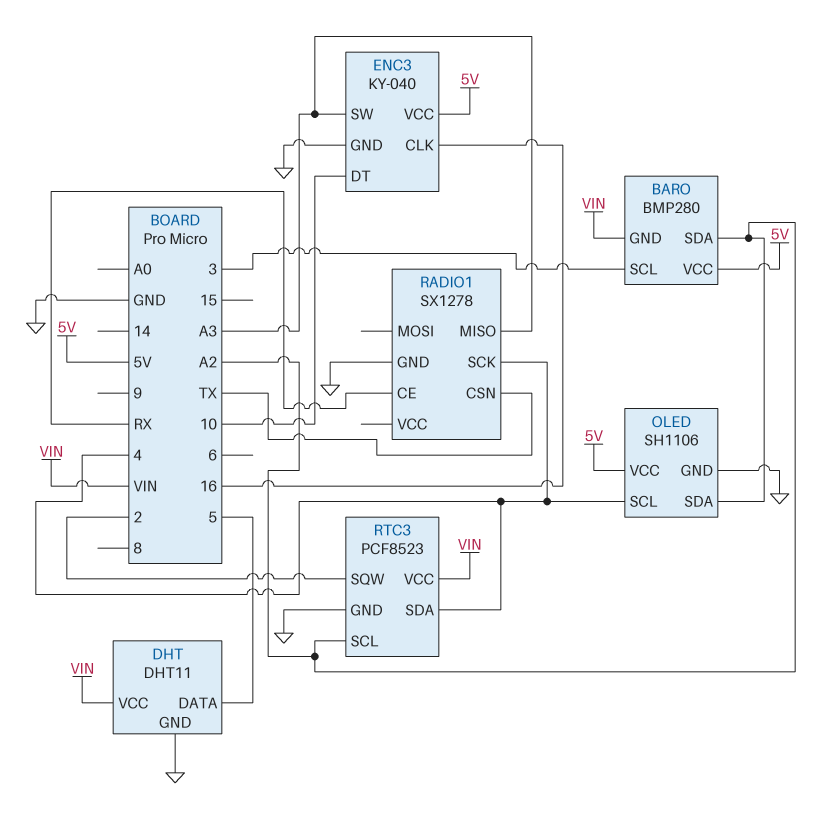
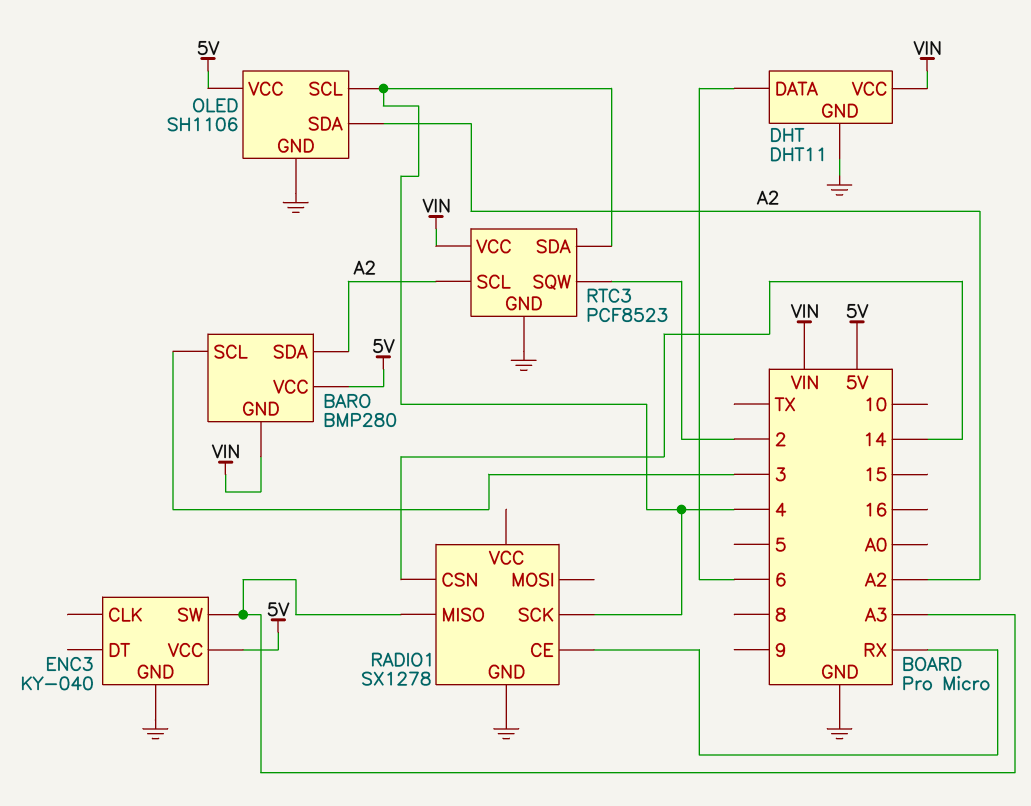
DHT pin DATA: 5 -> 6
ENC3 pin CLK: 16 -> none
ENC3 pin DT: 10 -> none
RADIO1 pin CSN: TX -> 14

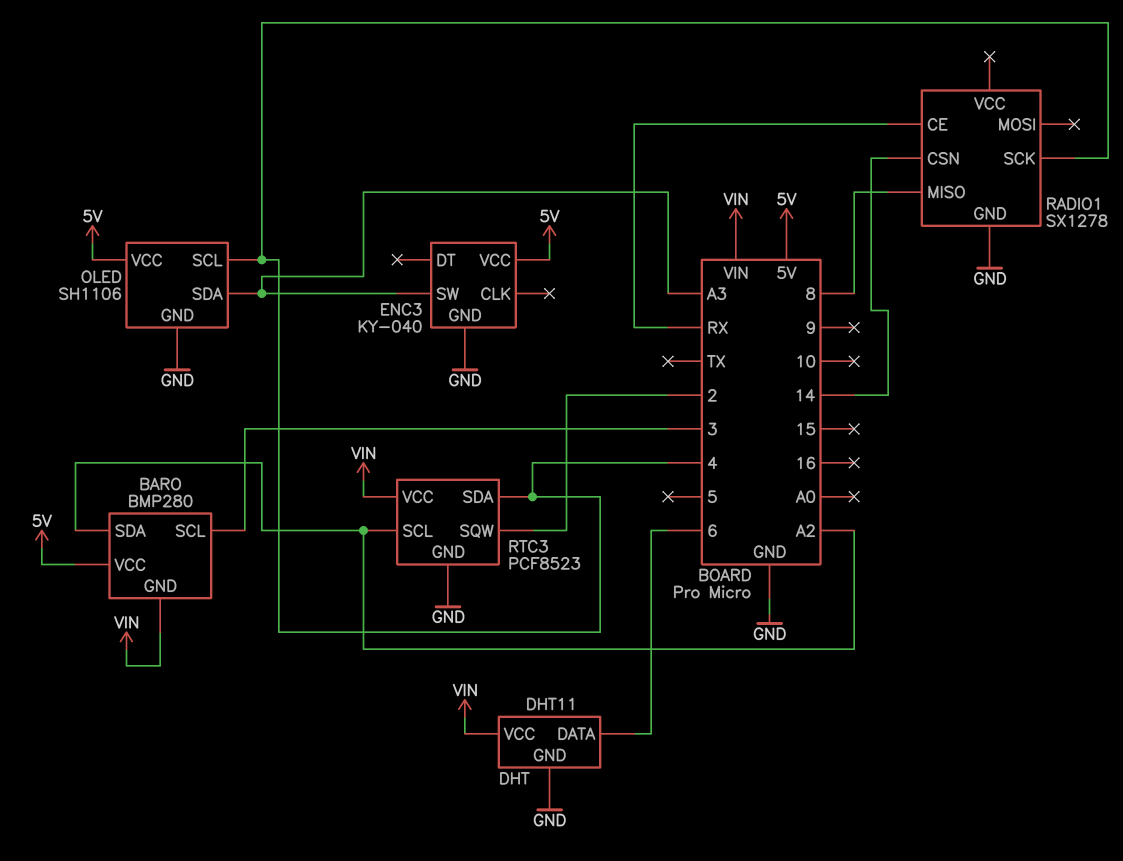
OLED pin SDA: A2 -> A3
RADIO1 pin MISO: A3 -> 8

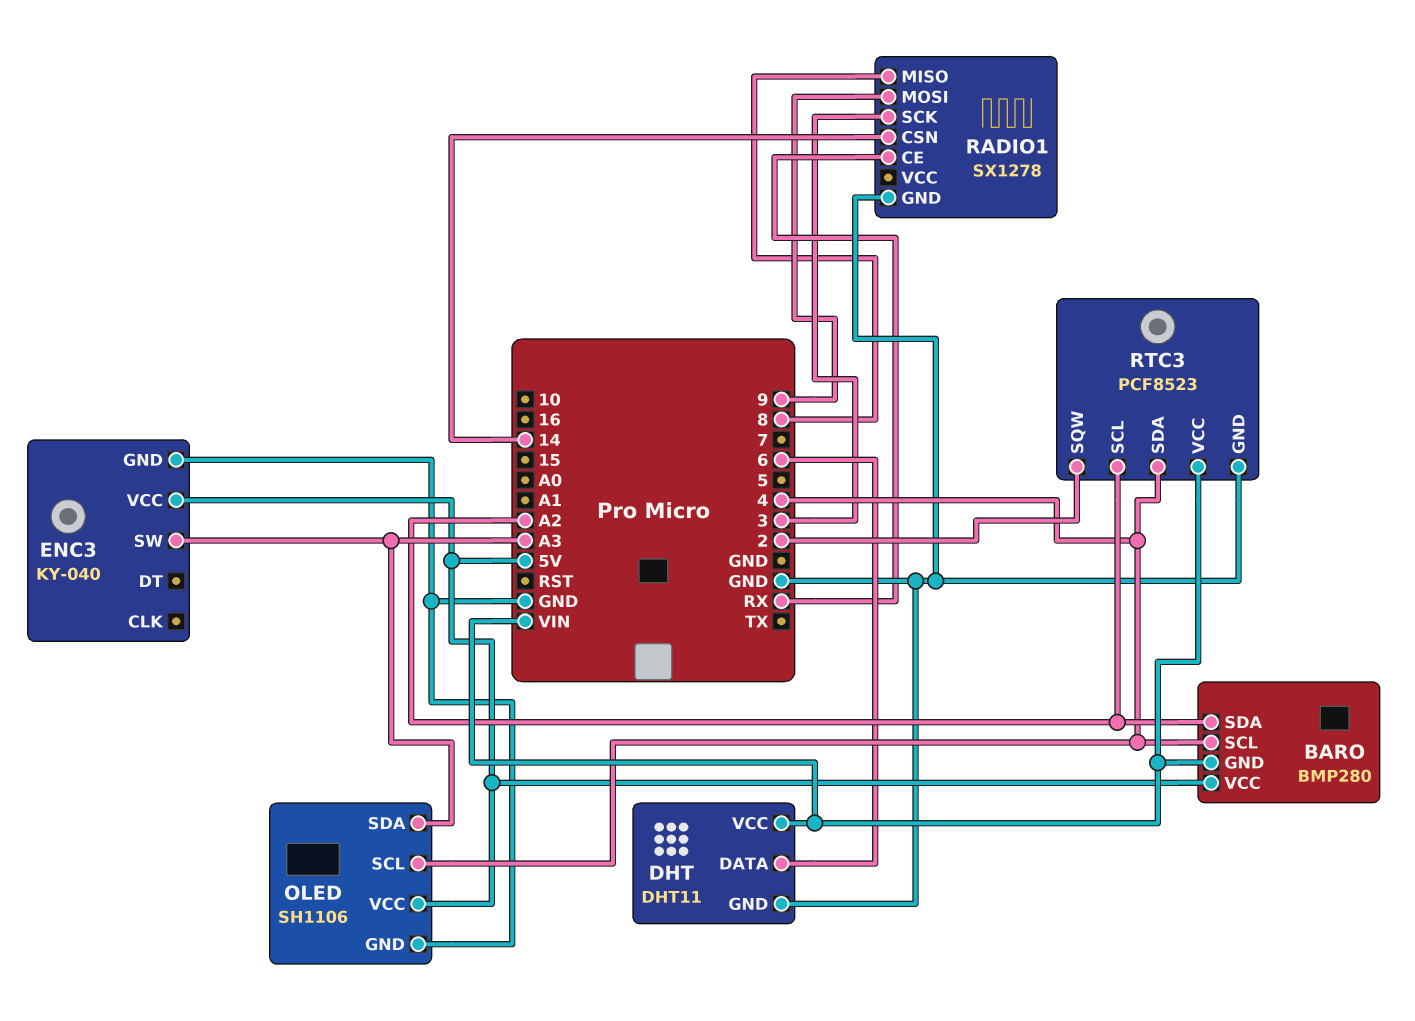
BARO pin SCL: 3 -> 4
RADIO1 pin MOSI: none -> 9
RADIO1 pin SCK: 4 -> 3

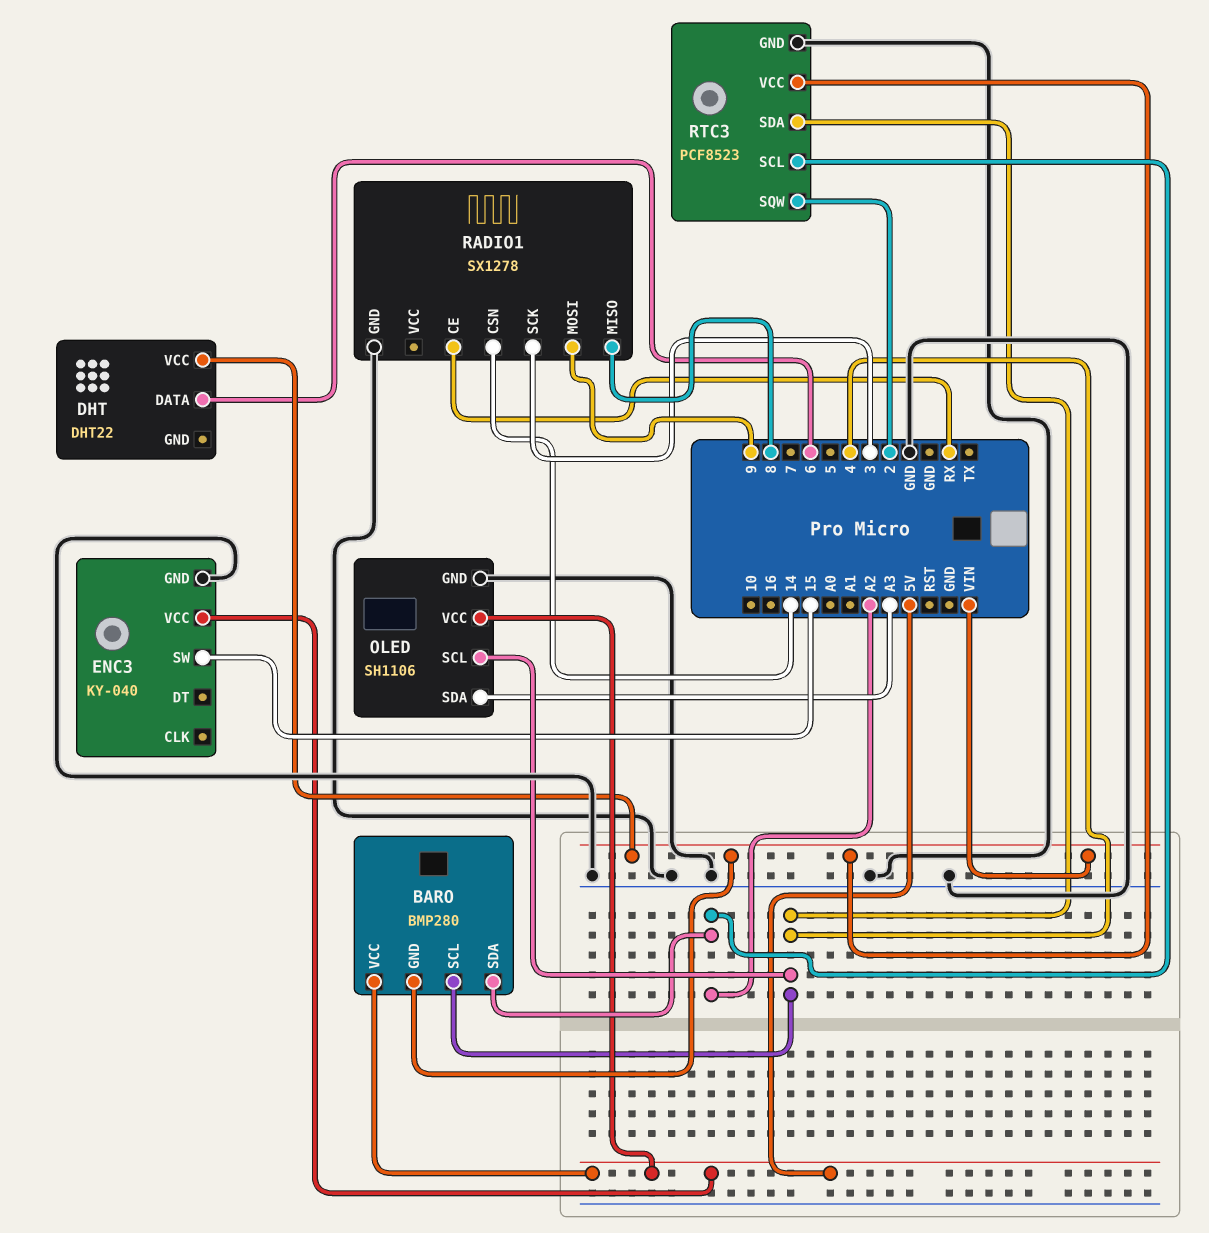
DHT: DHT11 -> DHT22
DHT pin GND: GND -> none
ENC3 pin SW: A3 -> 15

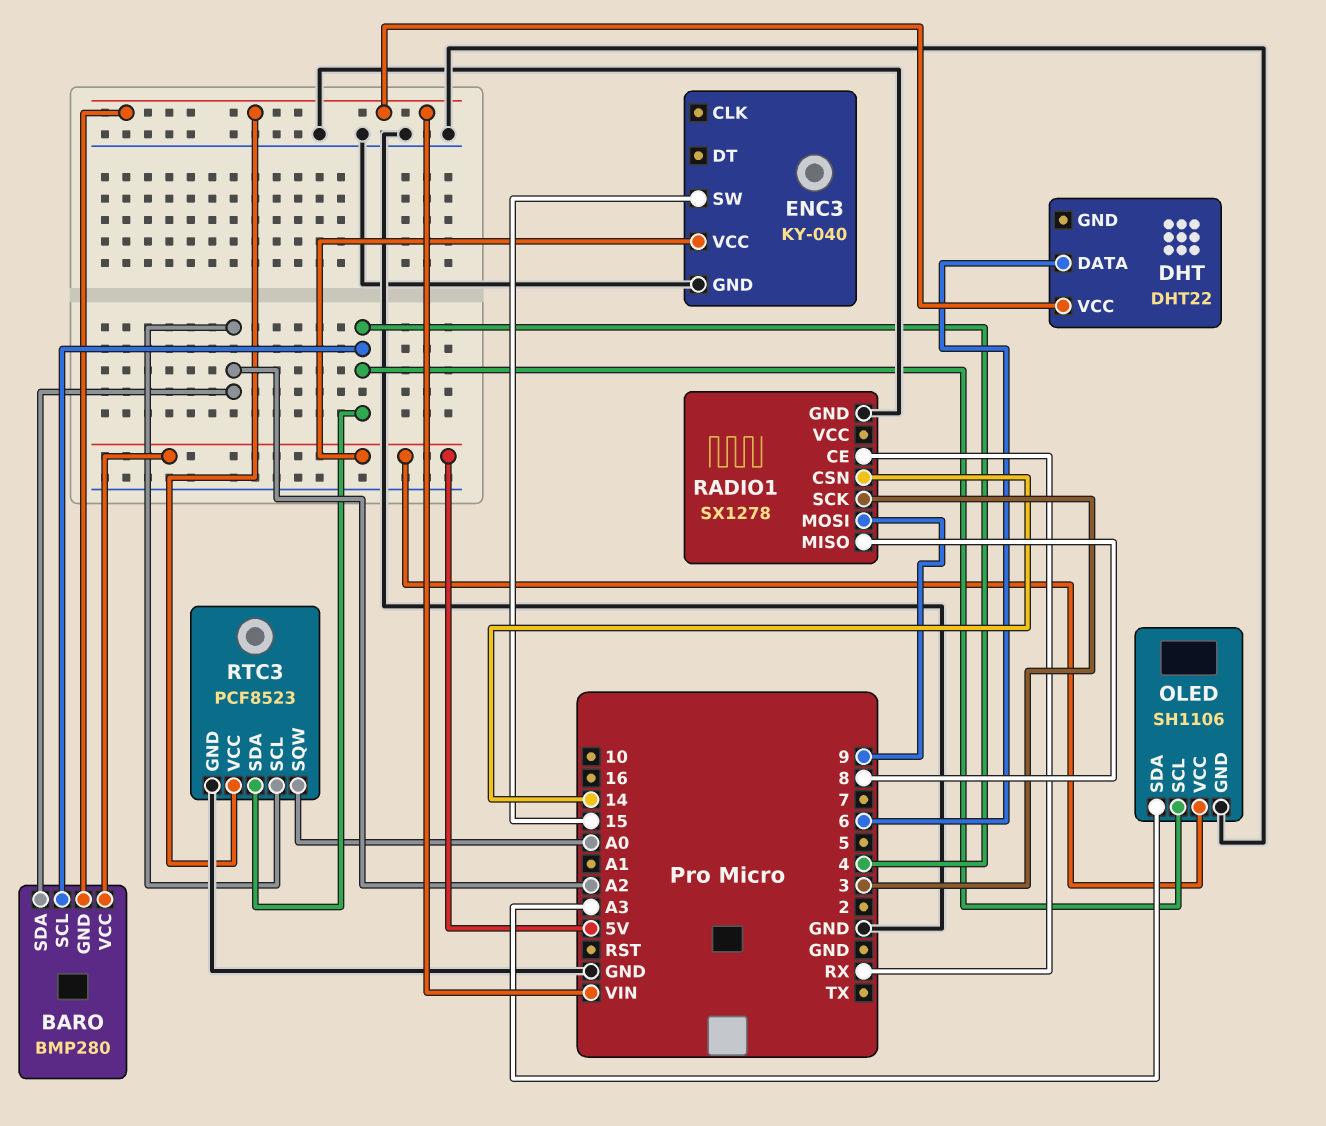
RTC3 pin SQW: 2 -> A0

